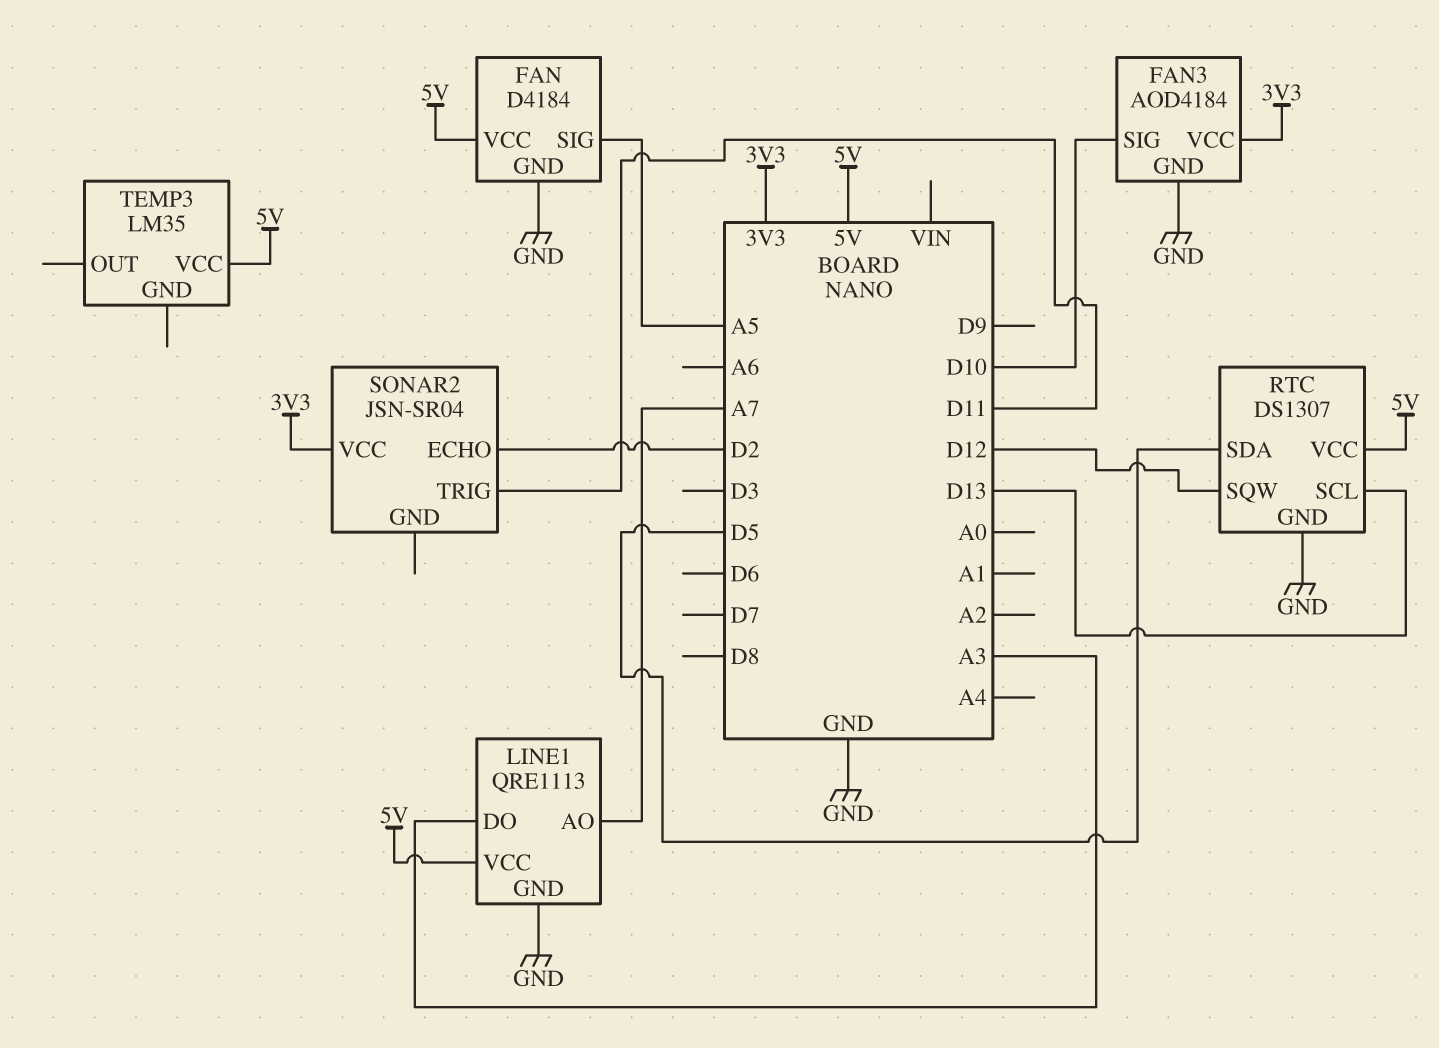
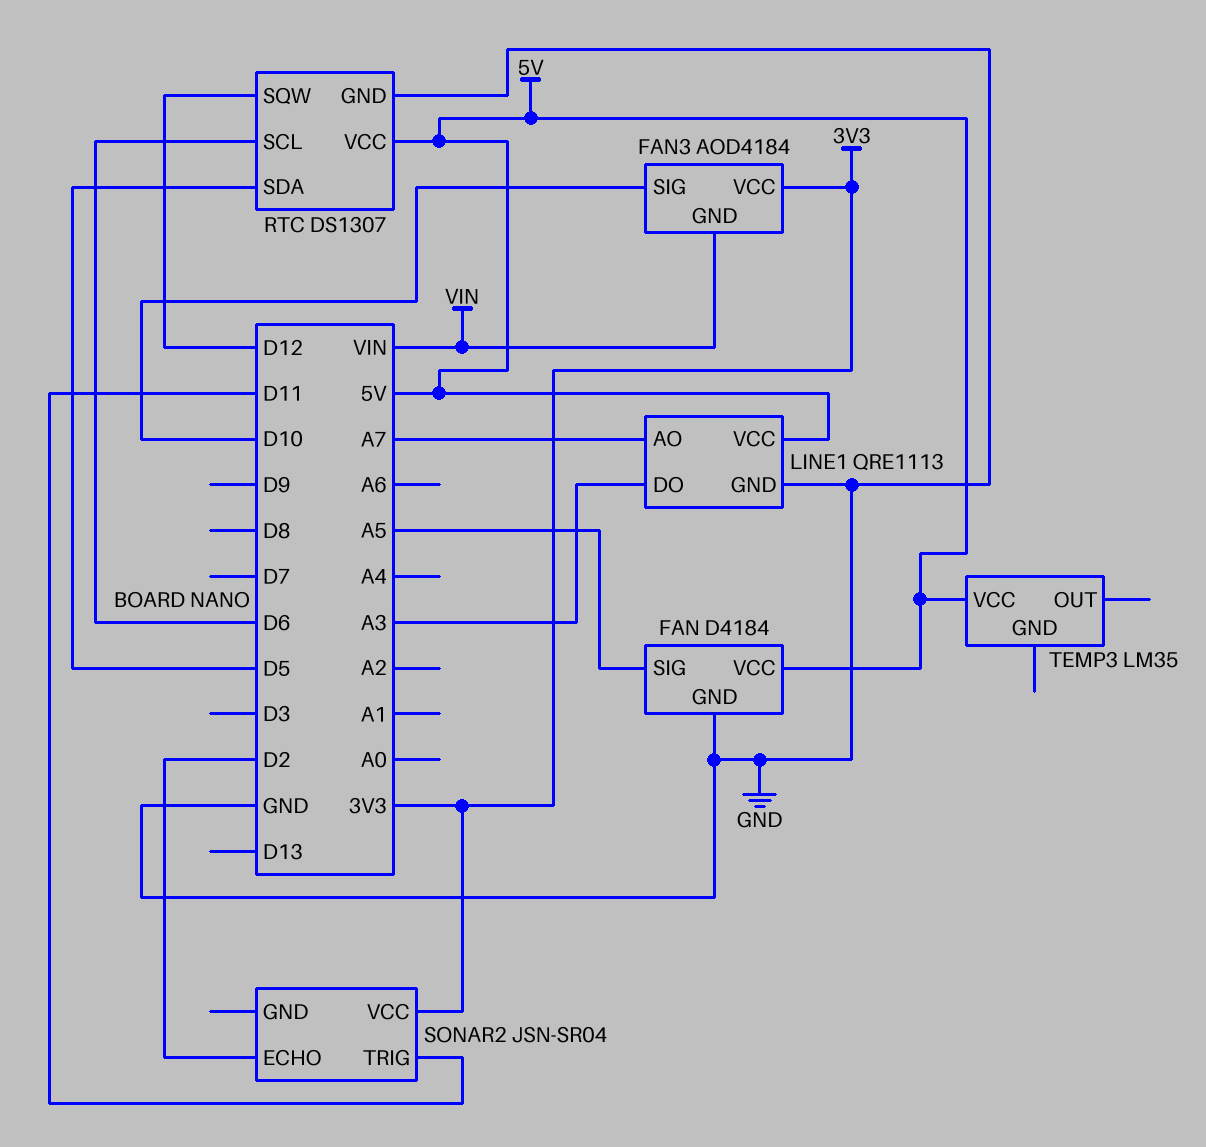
FAN3 pin GND: GND -> VIN
RTC pin SCL: D13 -> D6

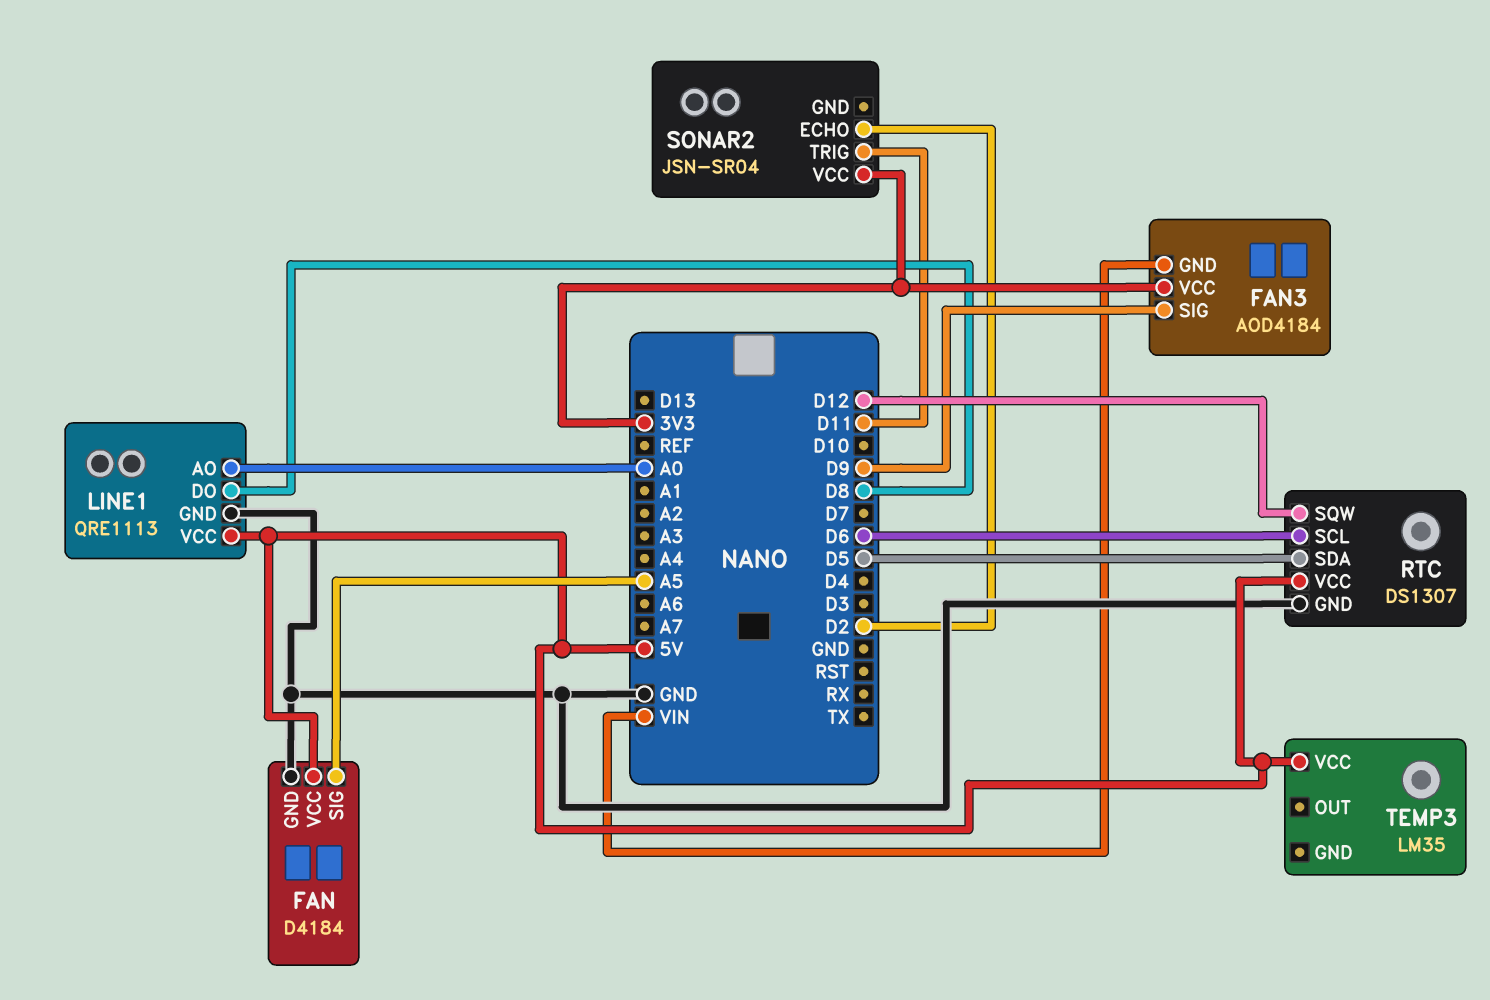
FAN3 pin SIG: D10 -> D9
LINE1 pin AO: A7 -> A0
LINE1 pin DO: A3 -> D8

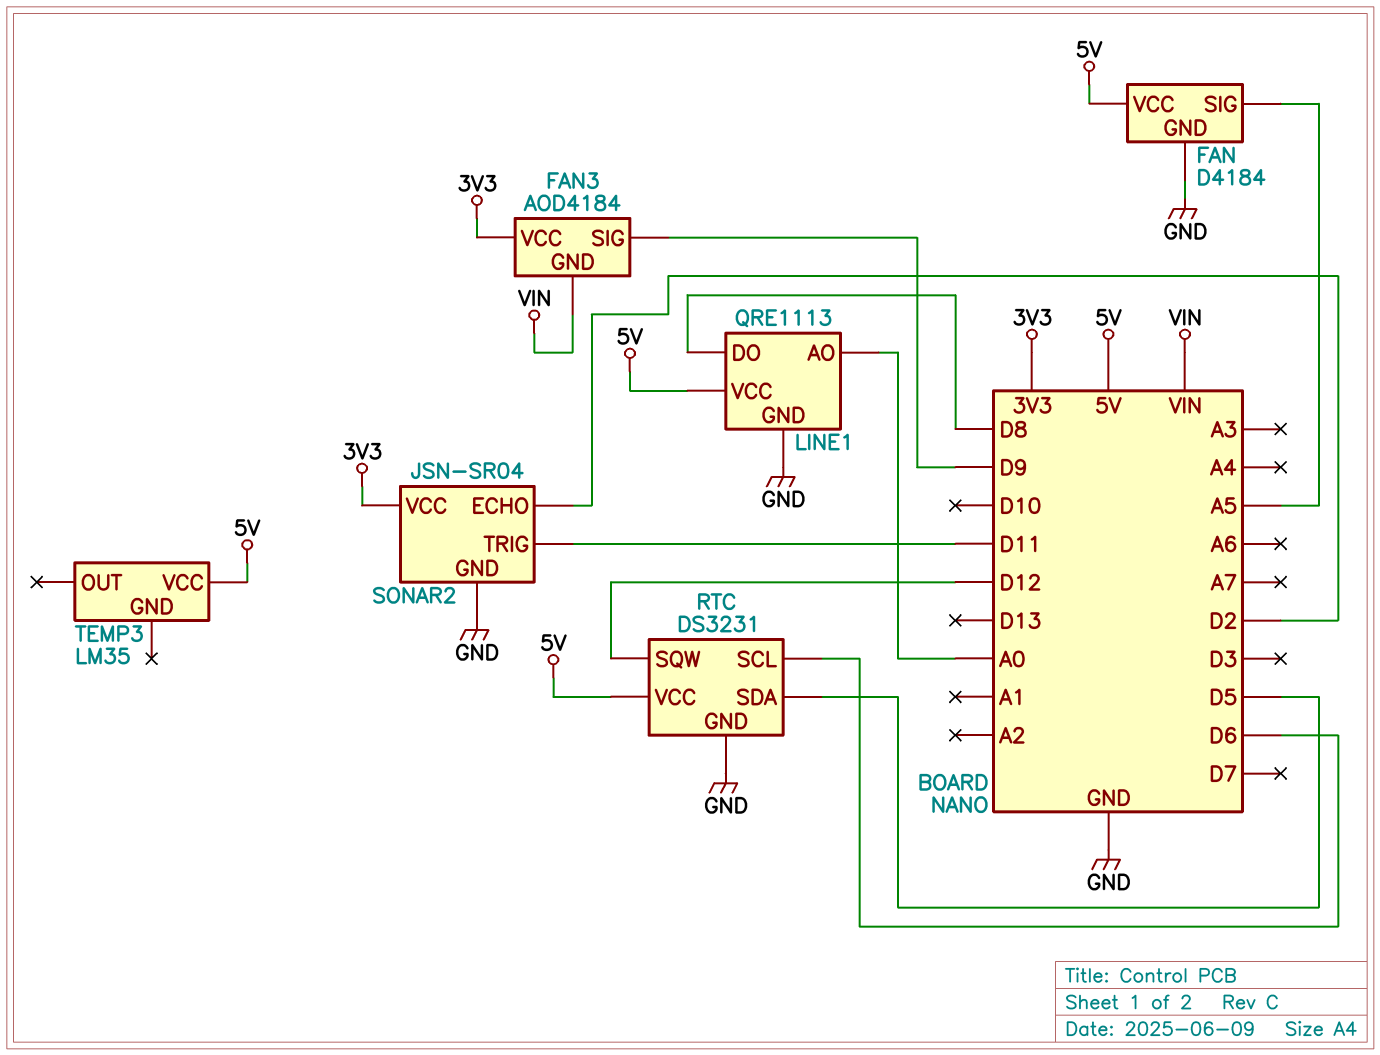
RTC: DS1307 -> DS3231
SONAR2 pin GND: none -> GND

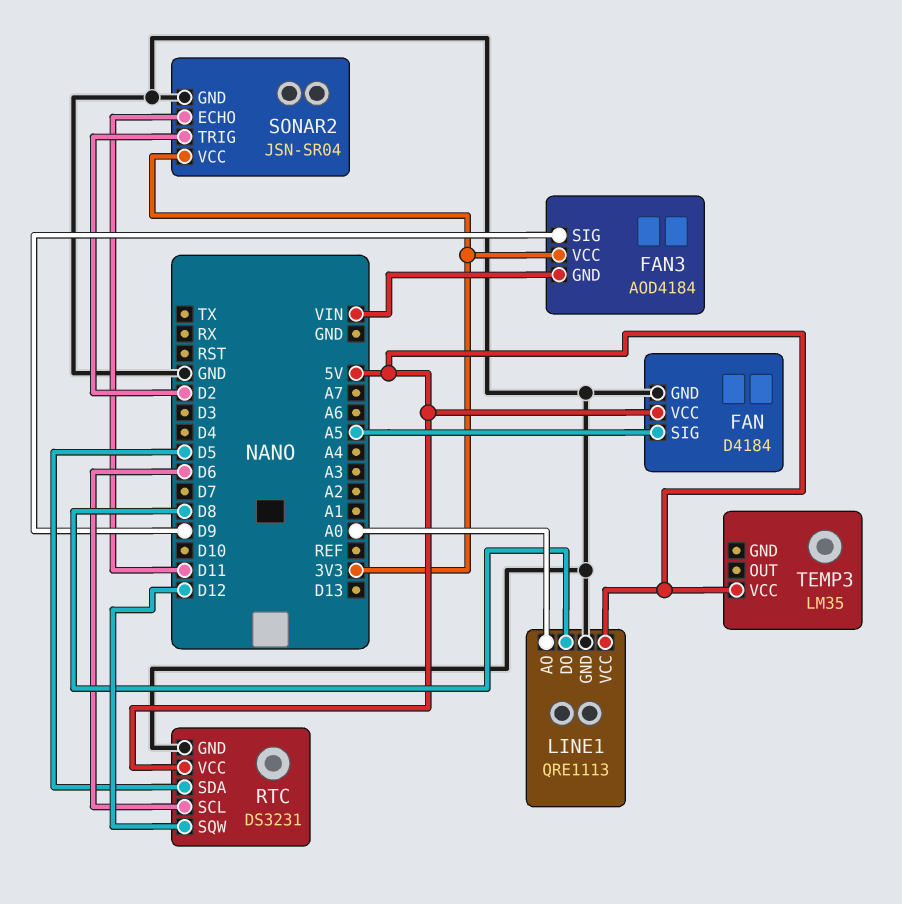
SONAR2 pin ECHO: D2 -> D11
SONAR2 pin TRIG: D11 -> D2

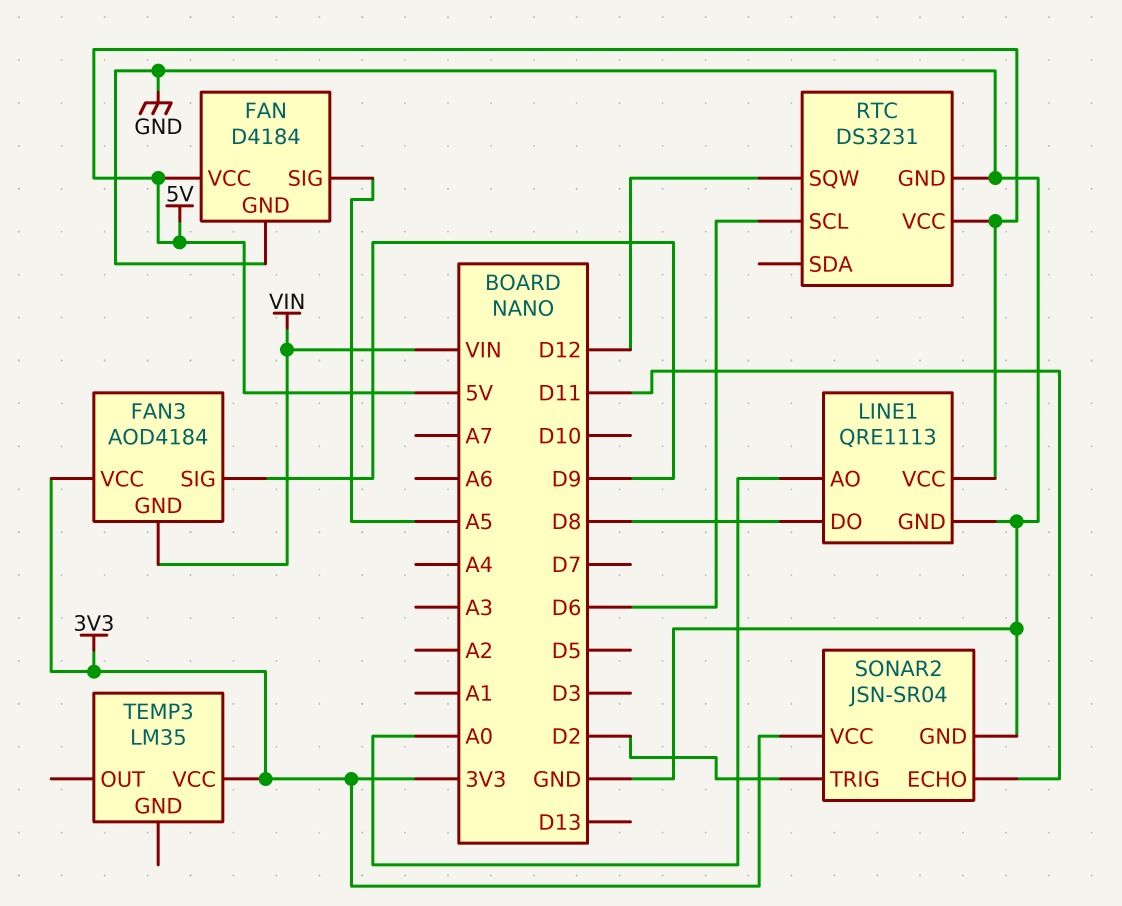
RTC pin SDA: D5 -> none
TEMP3 pin VCC: 5V -> 3V3

